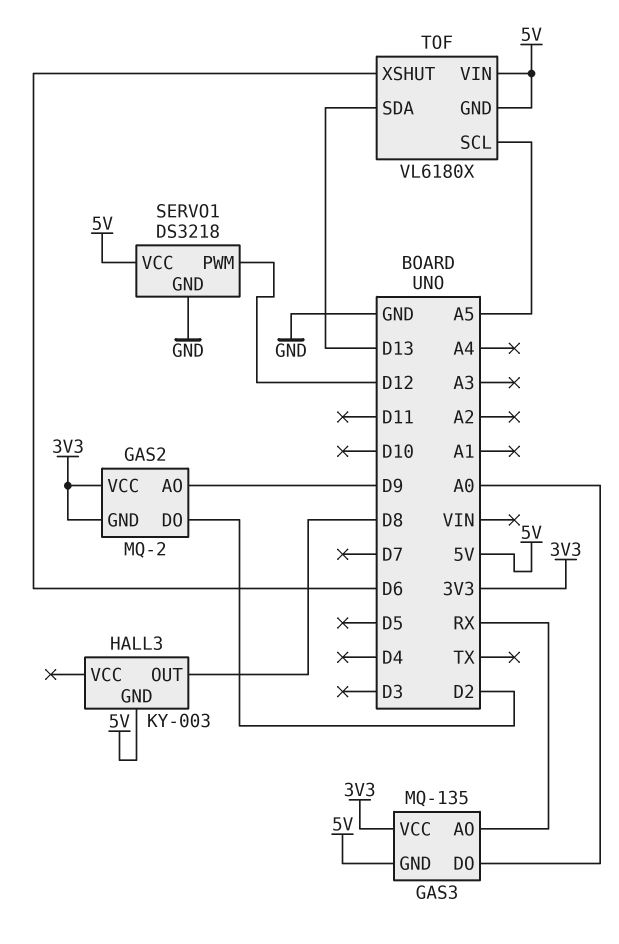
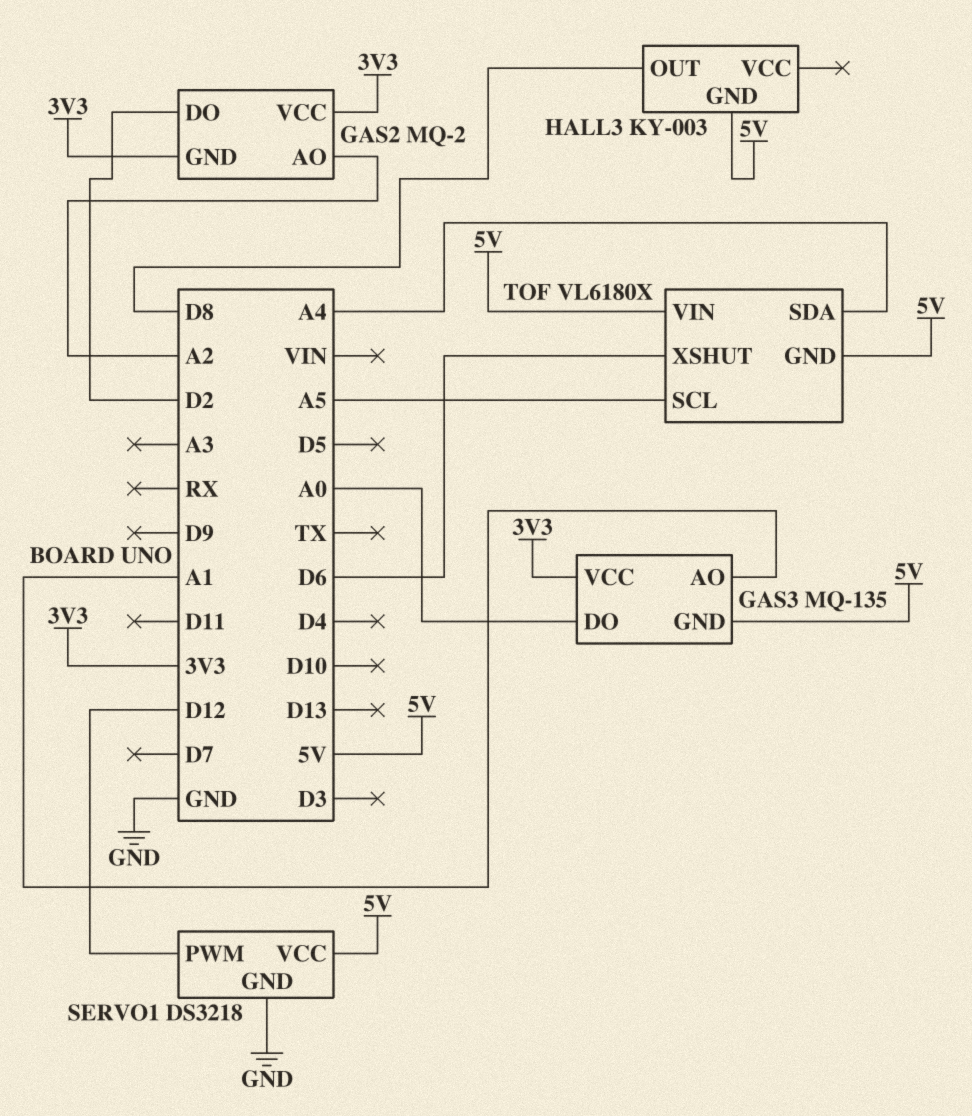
GAS2 pin AO: D9 -> A2
GAS3 pin AO: RX -> A1
TOF pin SDA: D13 -> A4

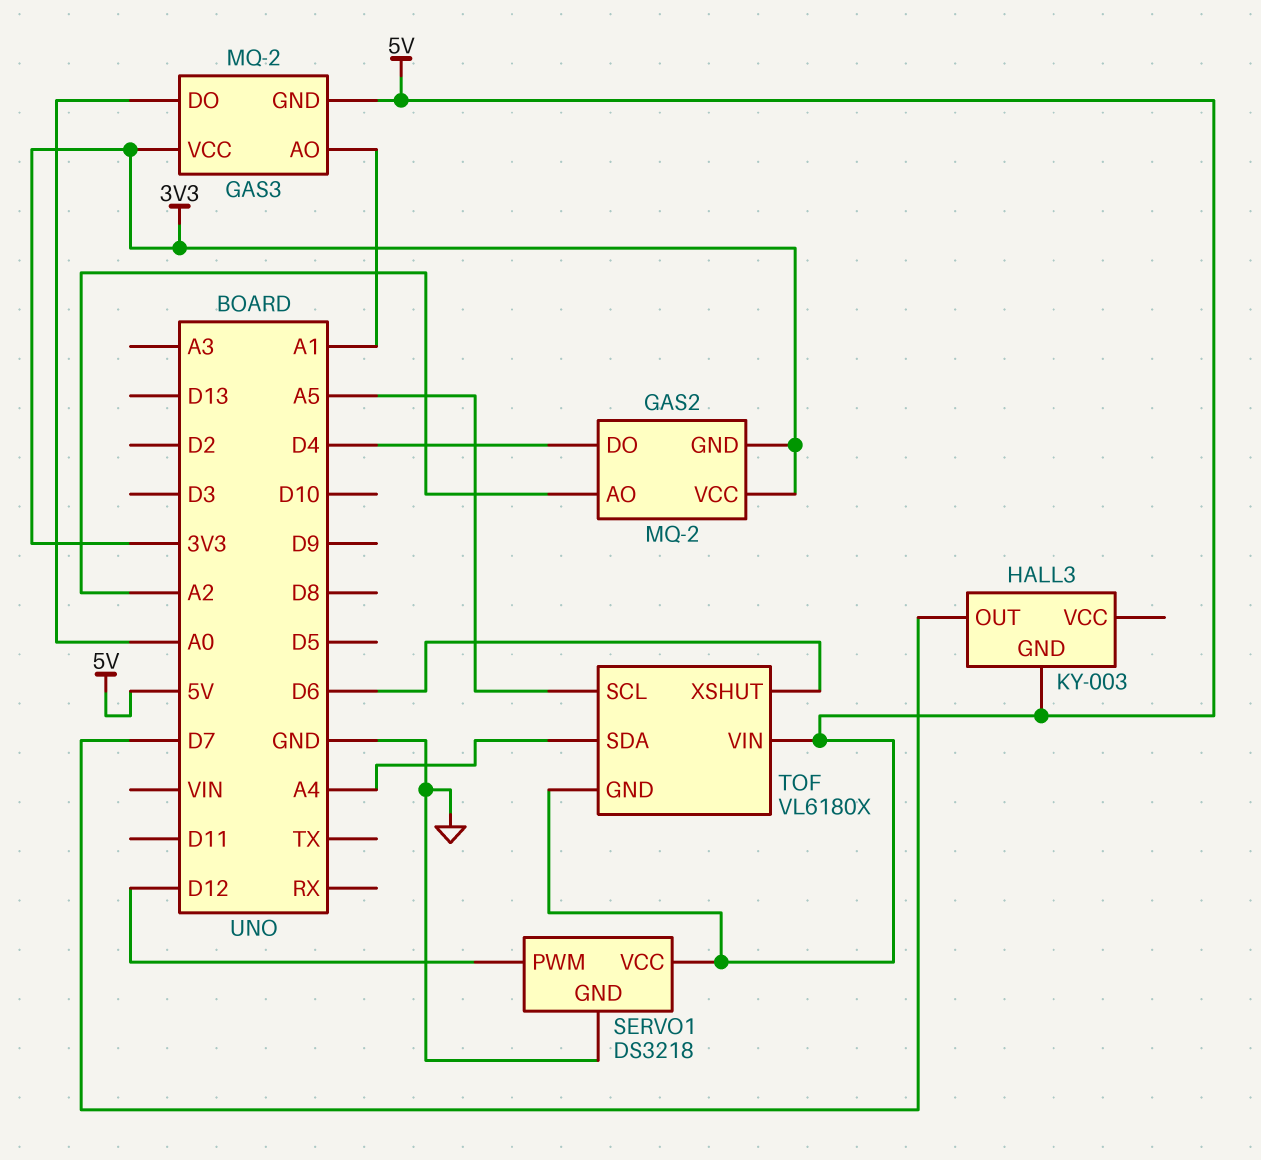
GAS2 pin DO: D2 -> D4
GAS3: MQ-135 -> MQ-2
HALL3 pin OUT: D8 -> D7

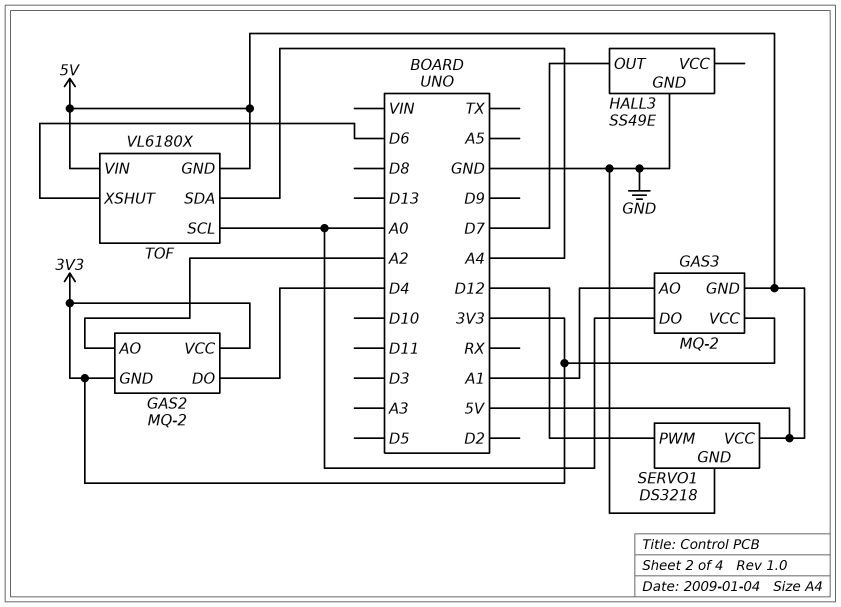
HALL3: KY-003 -> SS49E
HALL3 pin GND: 5V -> GND
TOF pin SCL: A5 -> A0

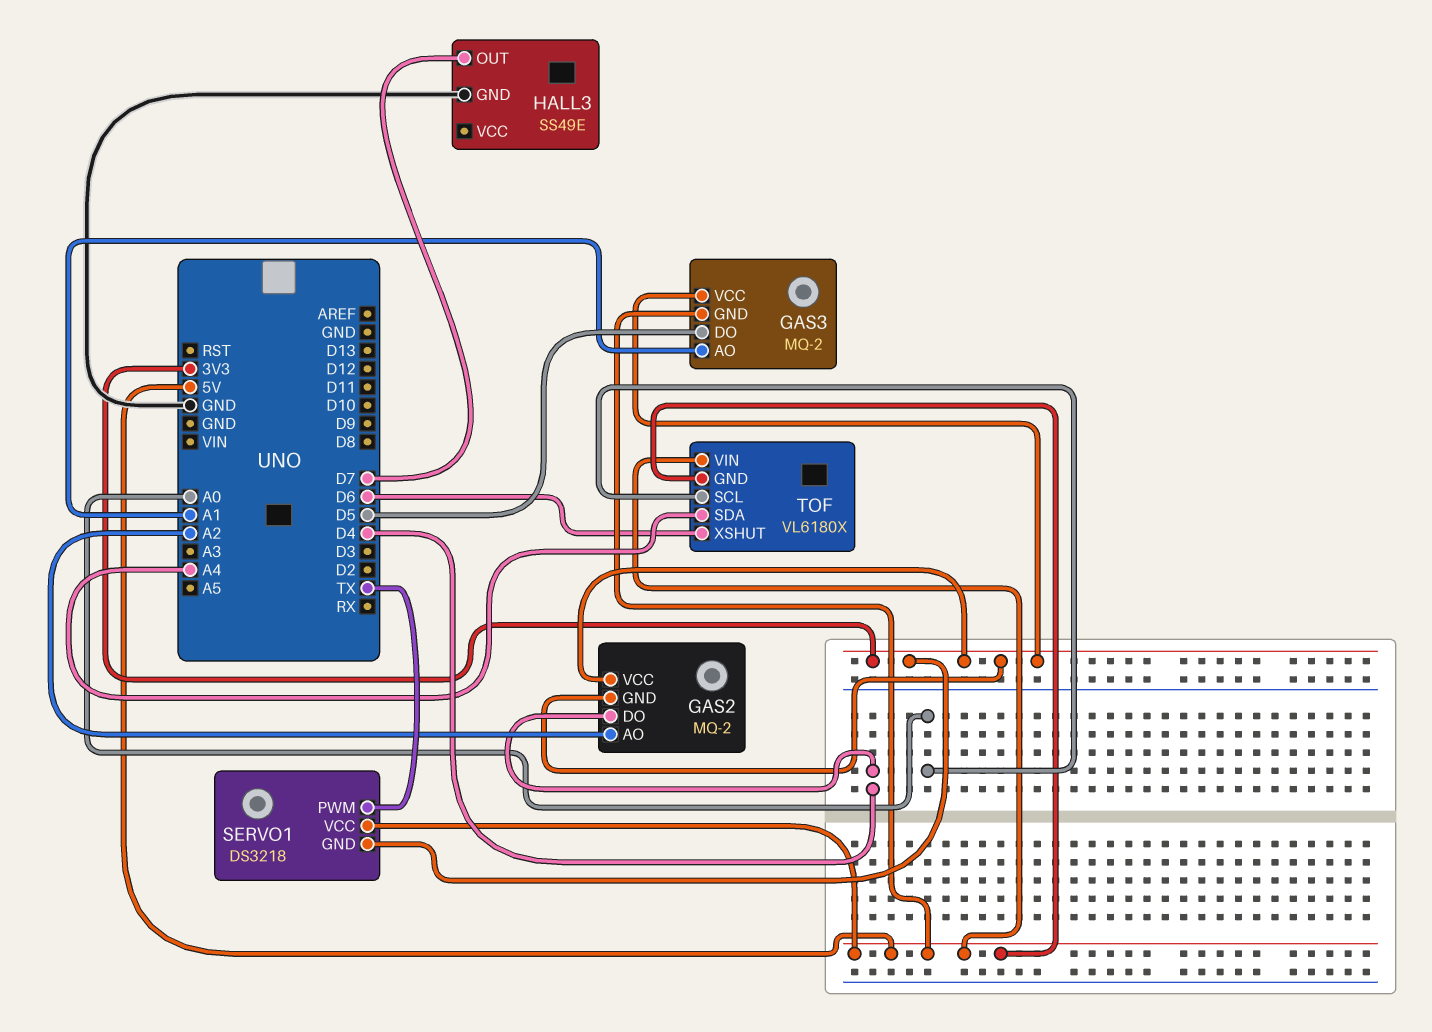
GAS3 pin DO: A0 -> D5
SERVO1 pin GND: GND -> 3V3
SERVO1 pin PWM: D12 -> TX

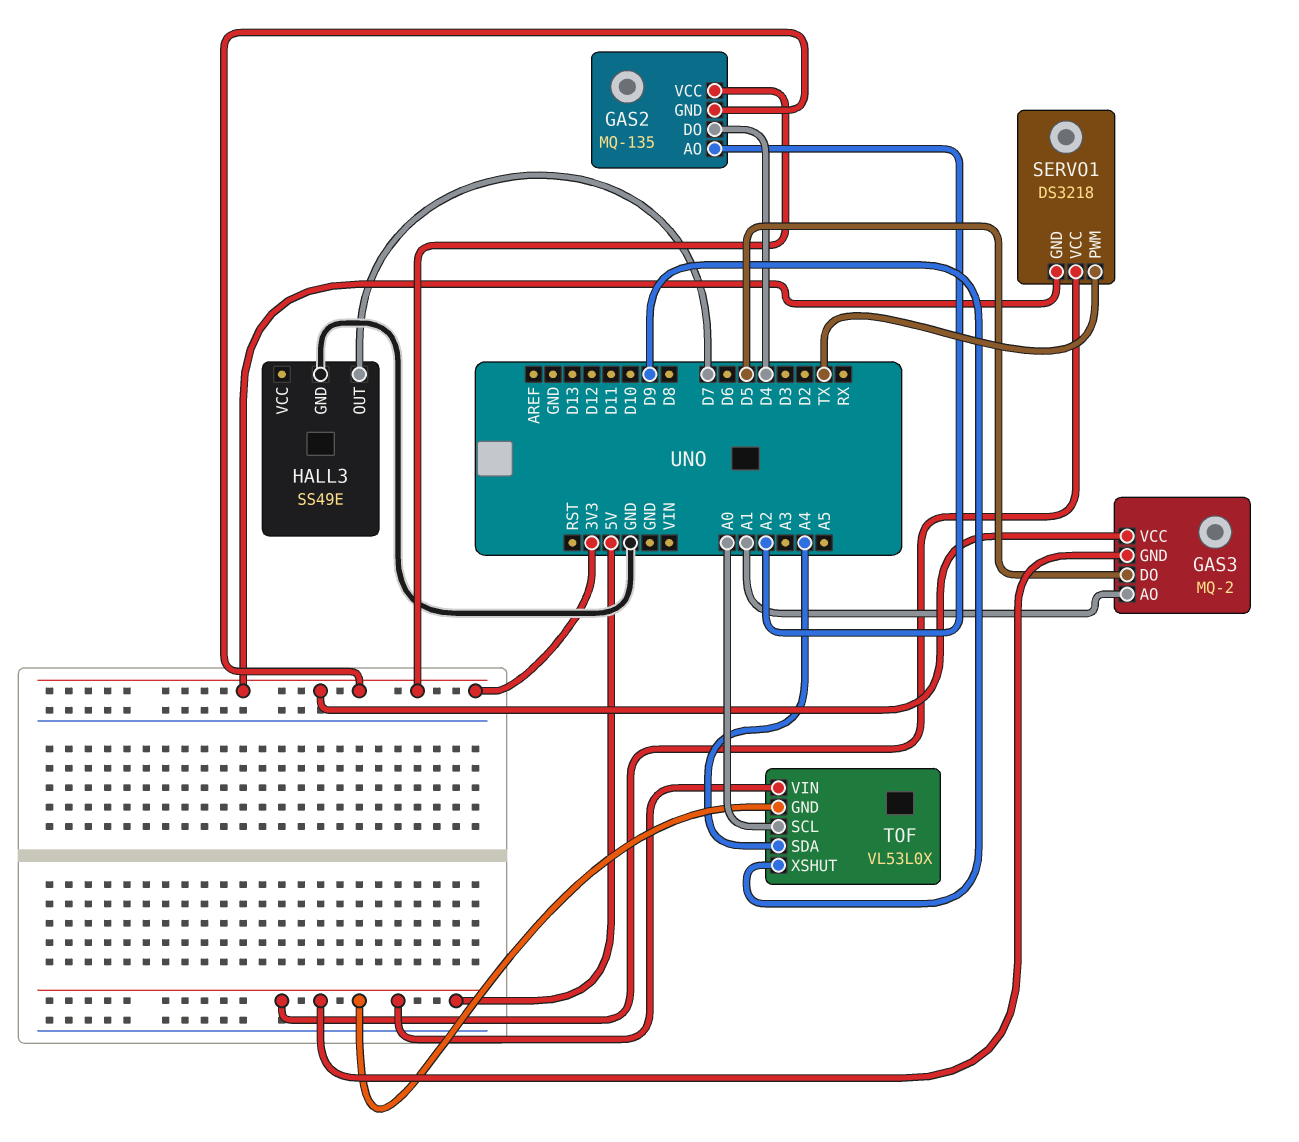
GAS2: MQ-2 -> MQ-135
TOF: VL6180X -> VL53L0X
TOF pin XSHUT: D6 -> D9

